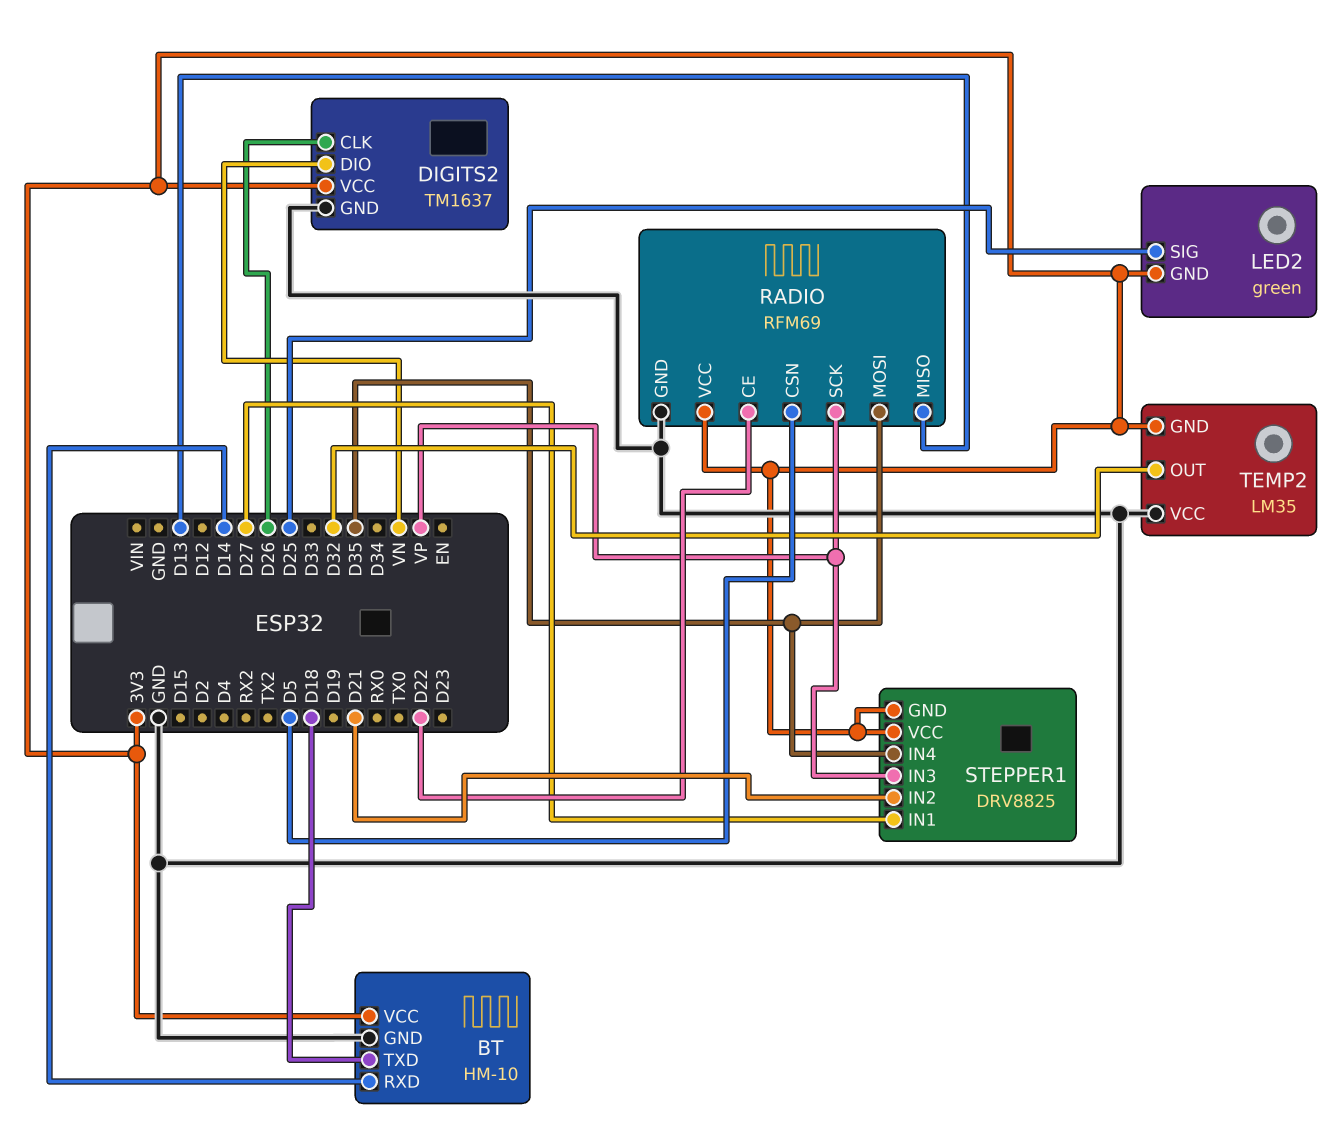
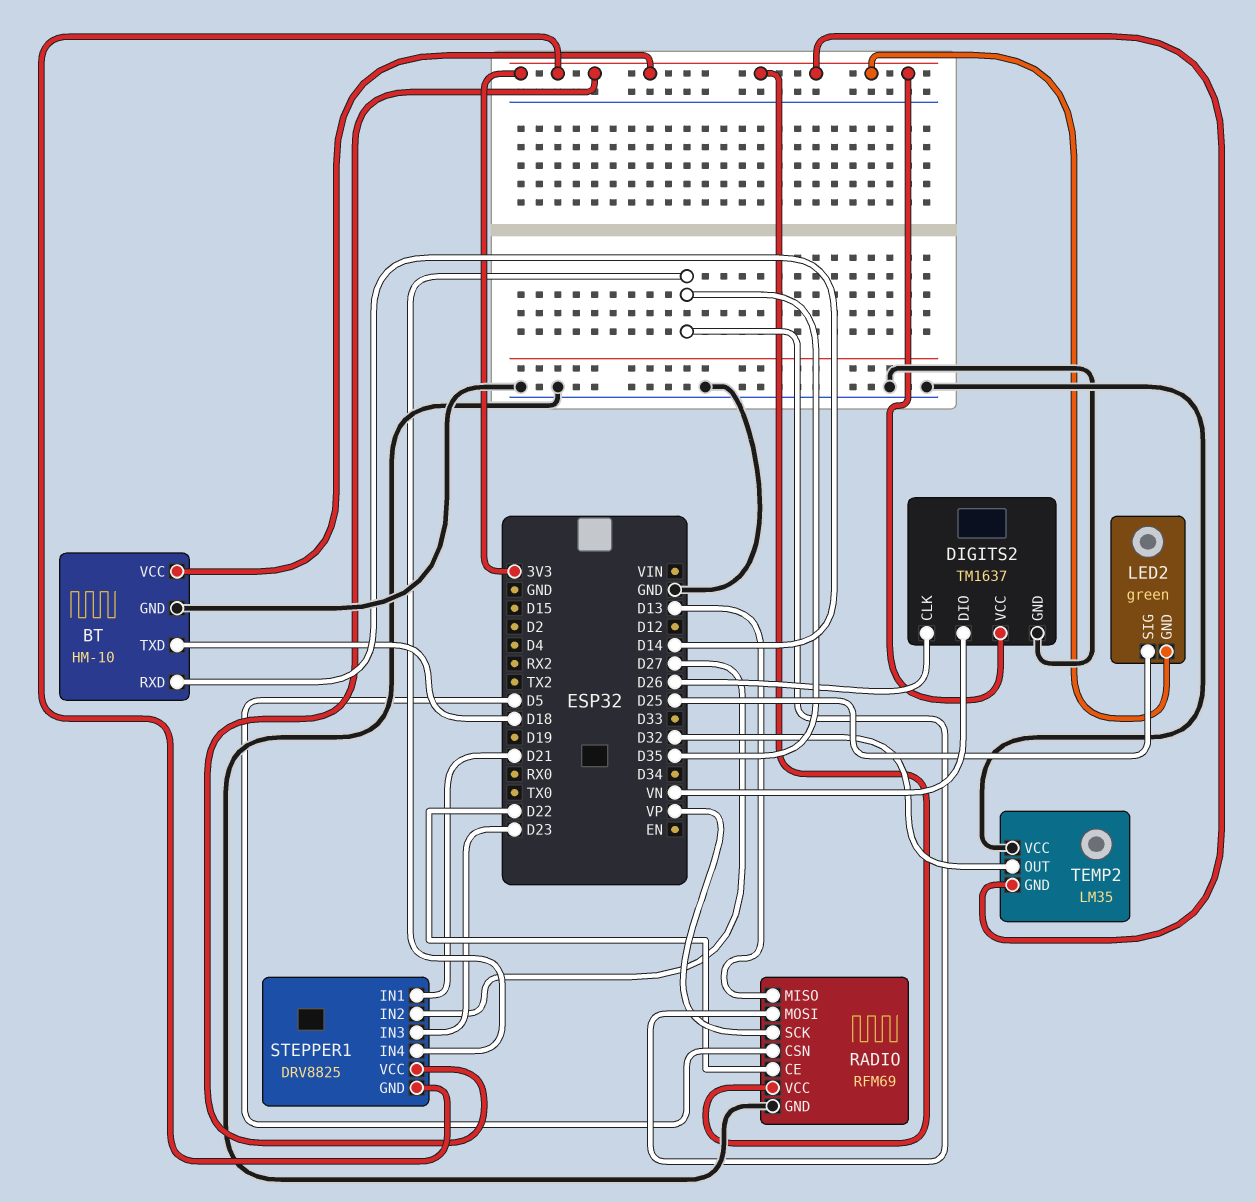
STEPPER1 pin IN1: D27 -> D21
STEPPER1 pin IN2: D21 -> D27
STEPPER1 pin IN3: VP -> D23

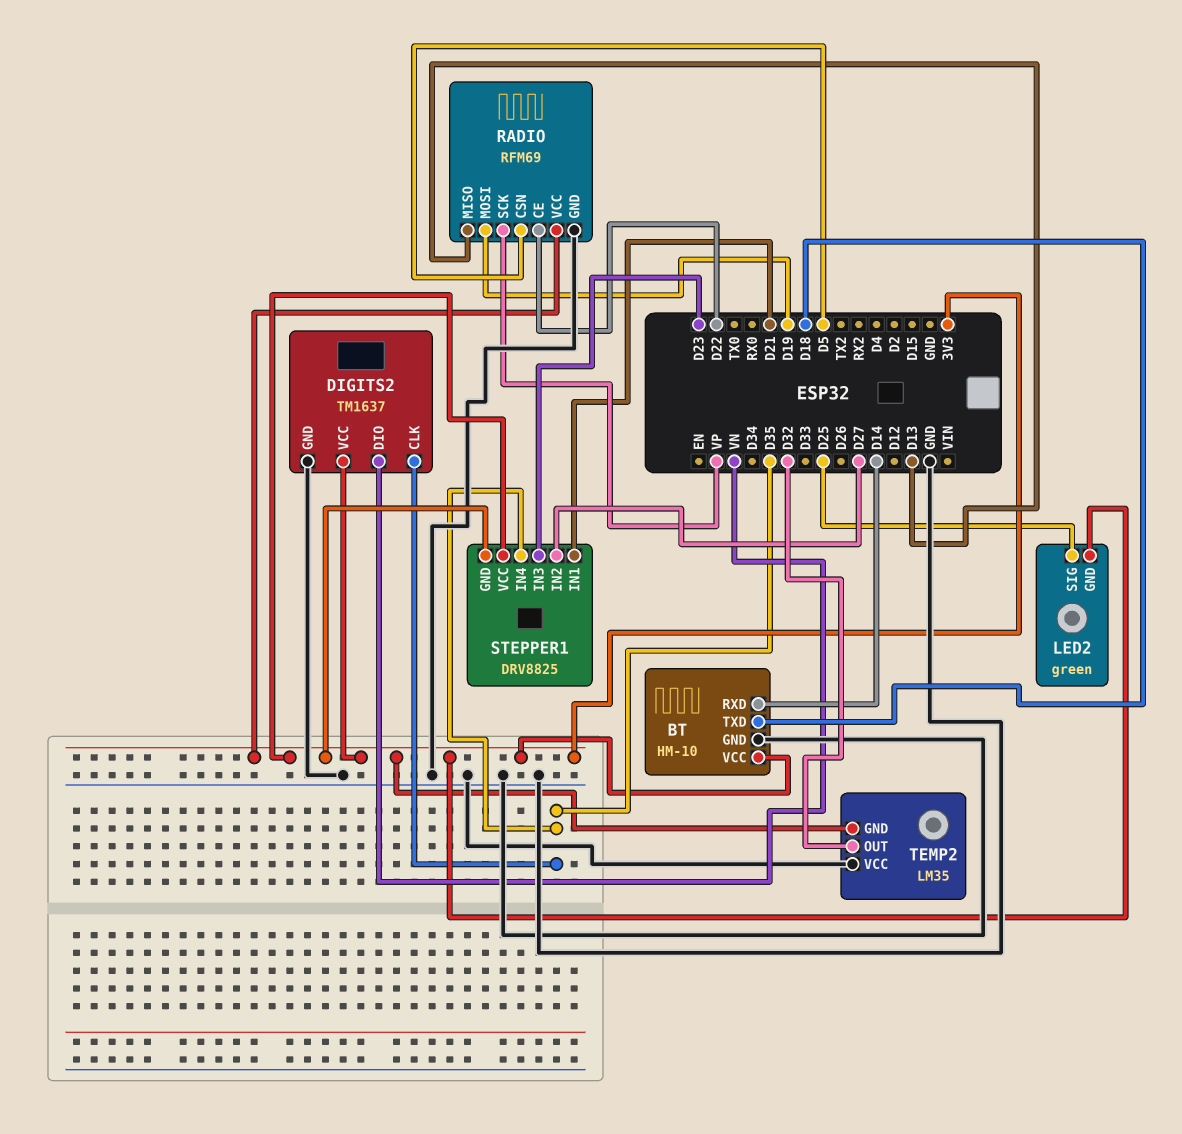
DIGITS2 pin CLK: D26 -> D35
RADIO pin MOSI: D35 -> D19

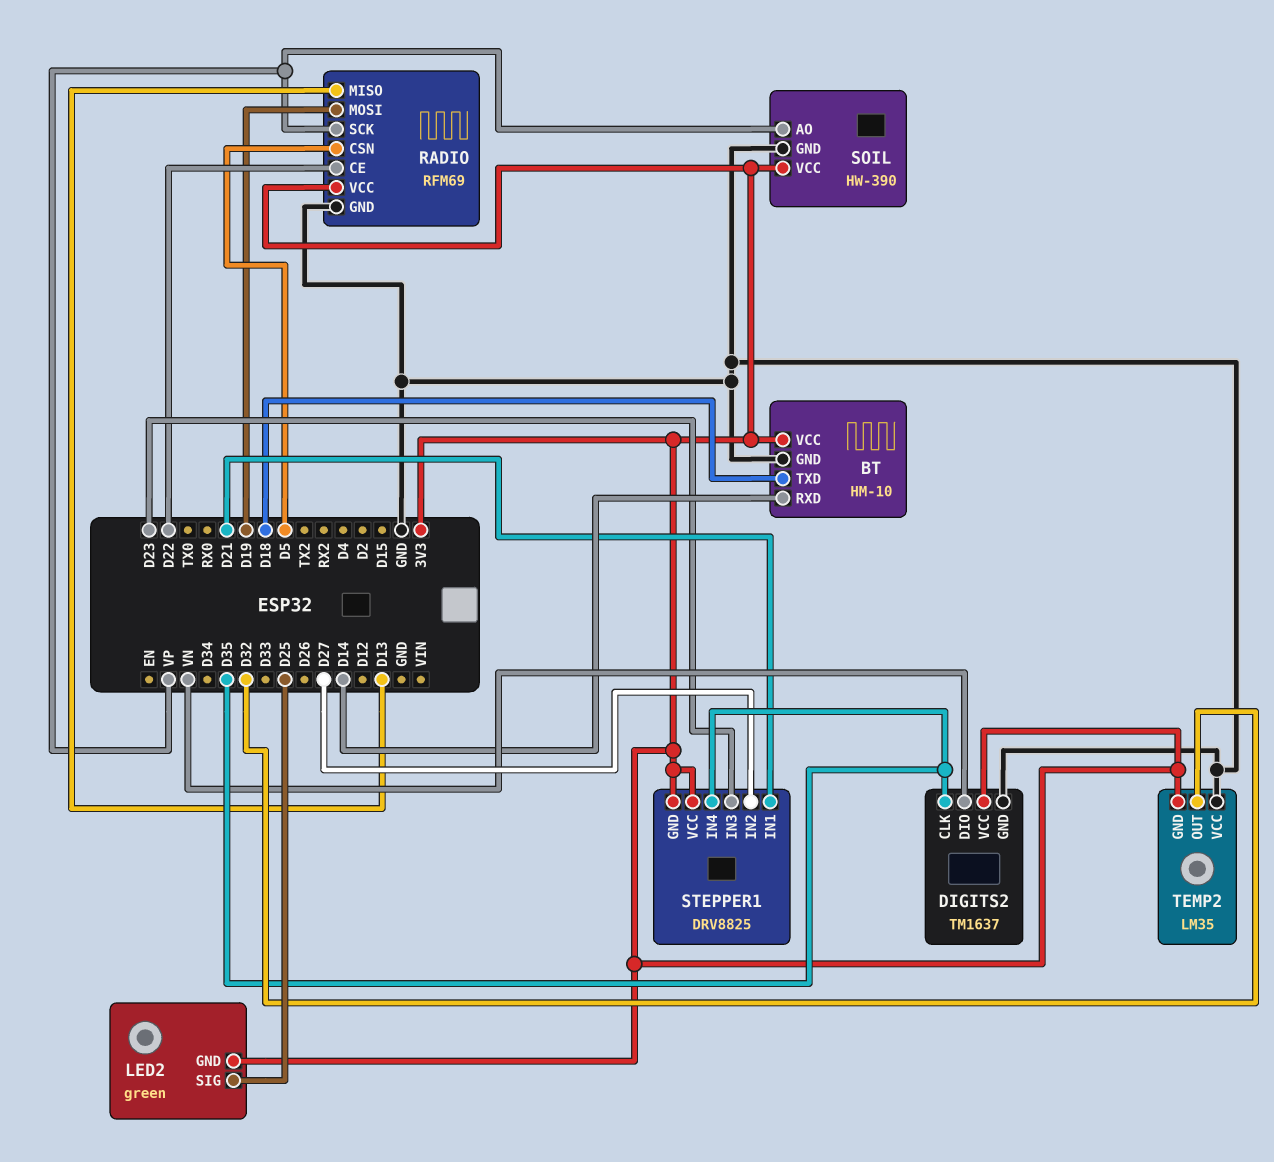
SOIL: none -> HW-390
SOIL pin AO: none -> VP
SOIL pin GND: none -> GND
SOIL pin VCC: none -> 3V3

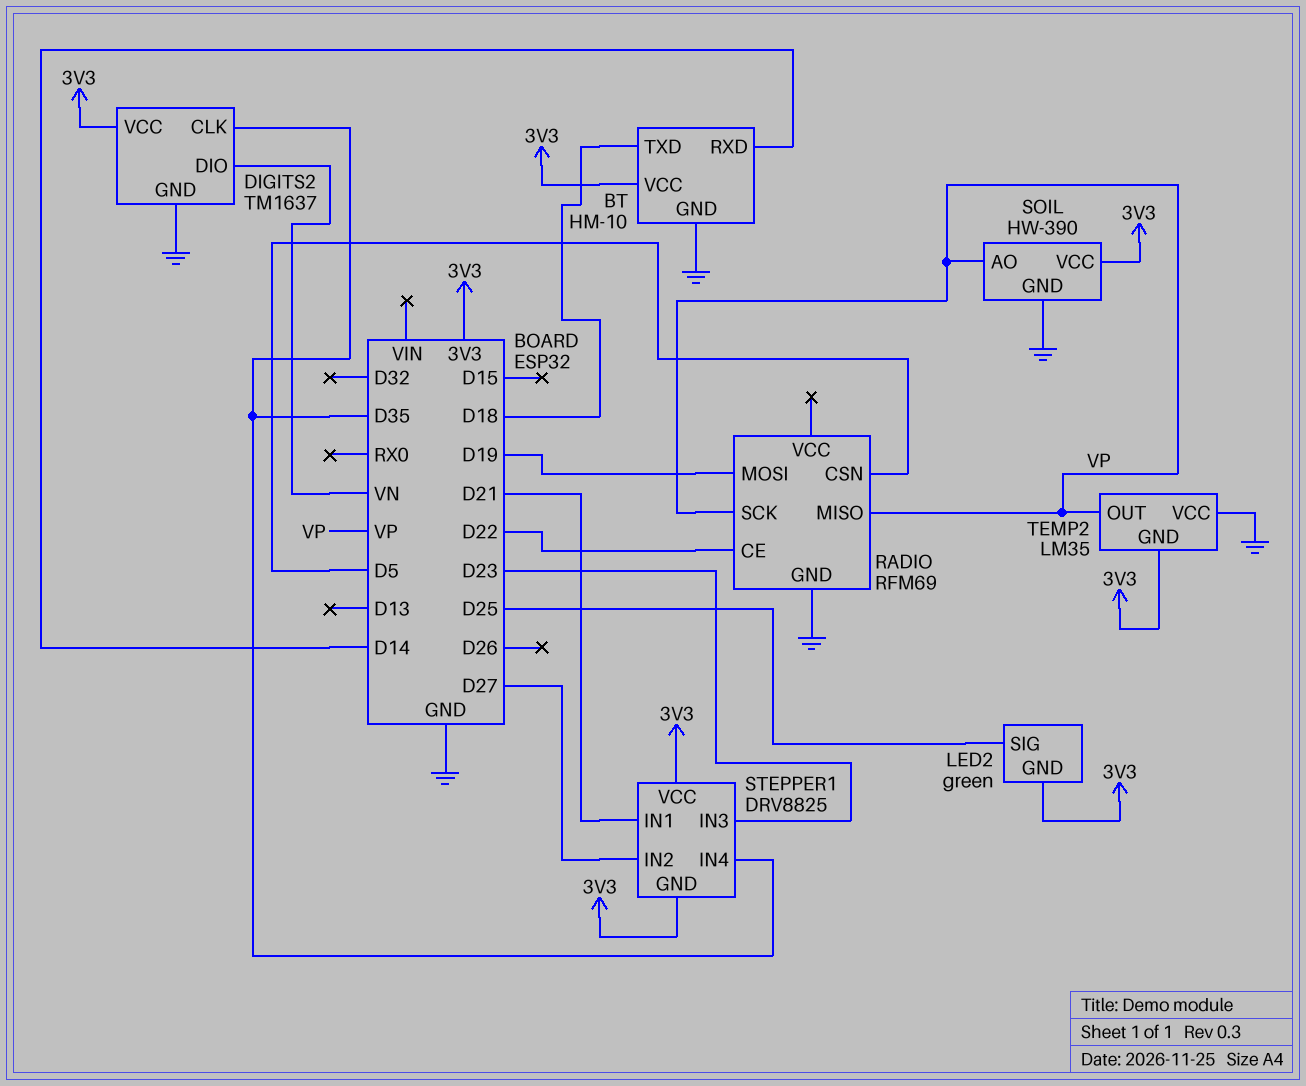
RADIO pin MISO: D13 -> VP
RADIO pin VCC: 3V3 -> none
TEMP2 pin OUT: D32 -> VP

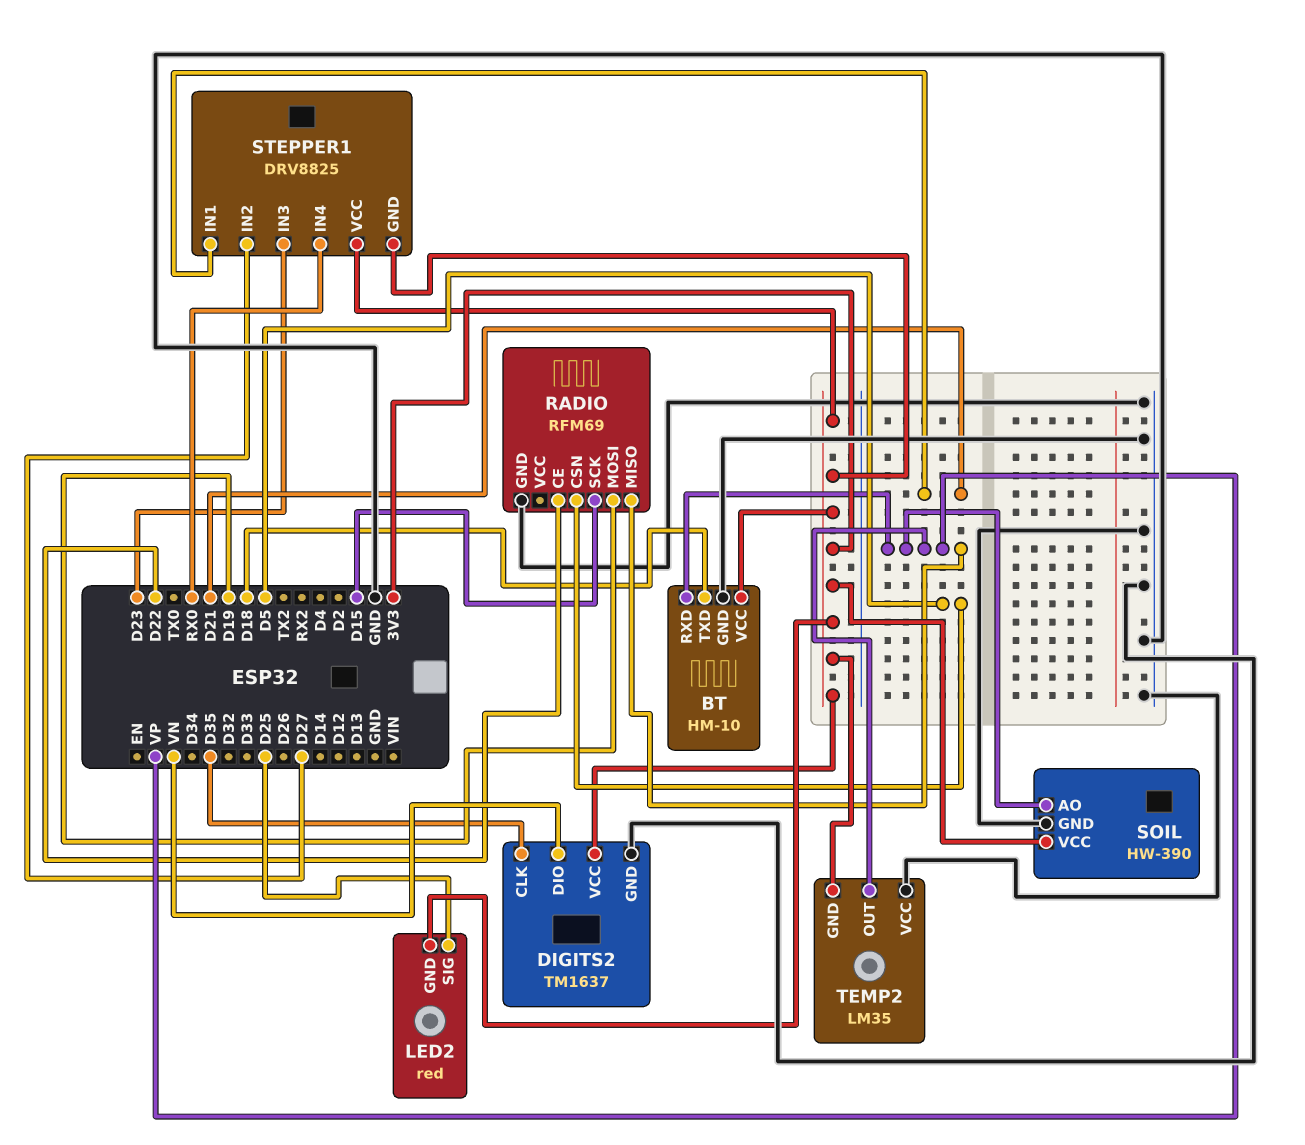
BT pin RXD: D14 -> VP
LED2: green -> red
RADIO pin SCK: VP -> D15
STEPPER1 pin IN4: D35 -> RX0

